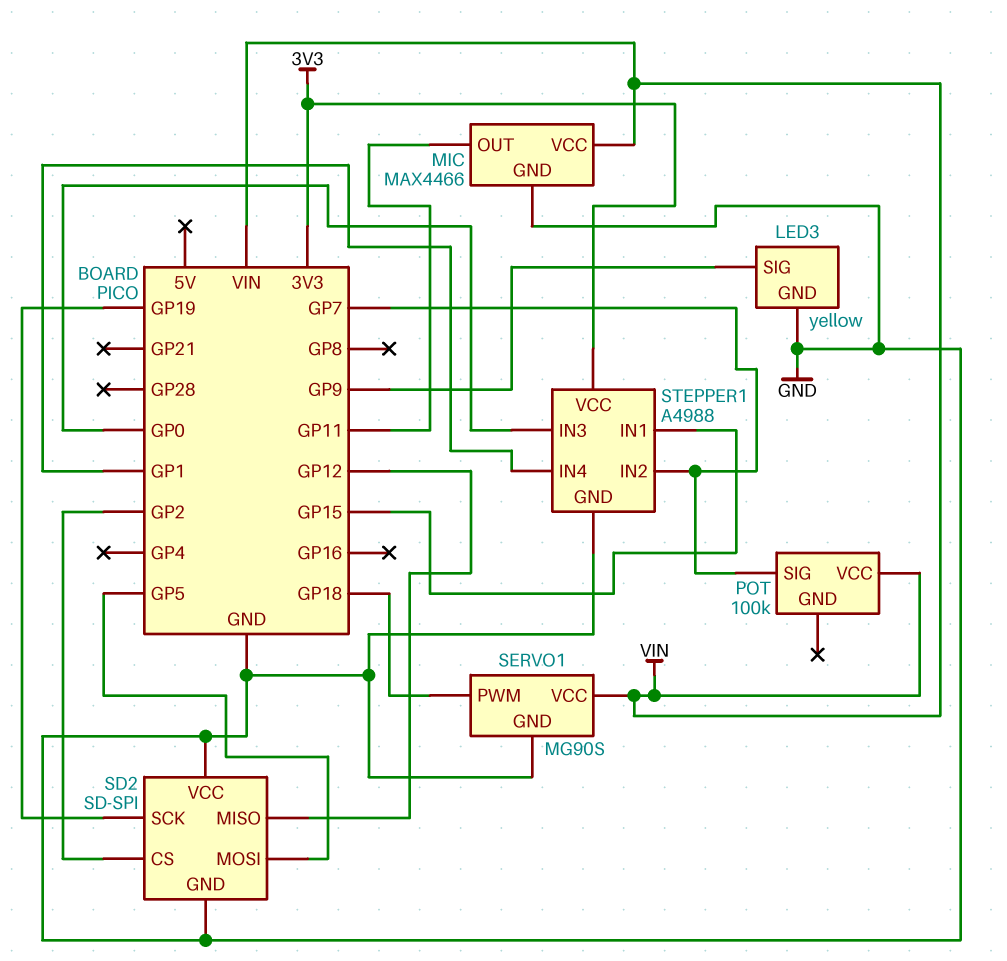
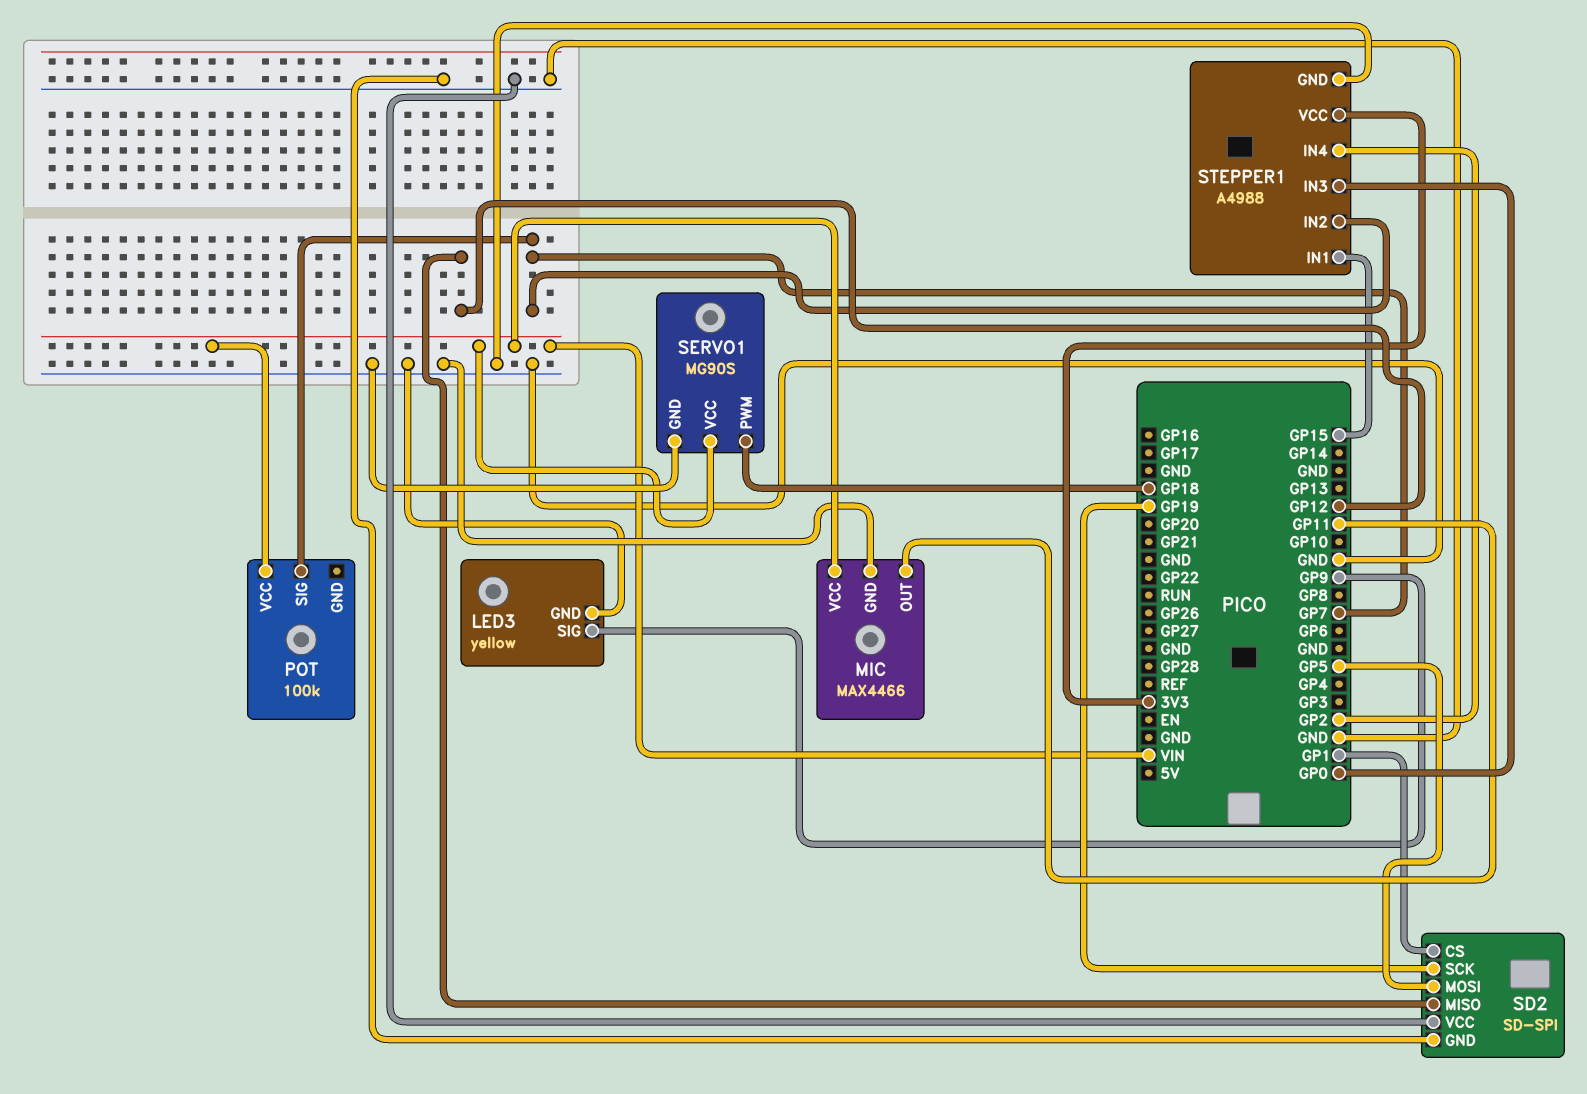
SD2 pin CS: GP2 -> GP1
STEPPER1 pin IN4: GP1 -> GP2

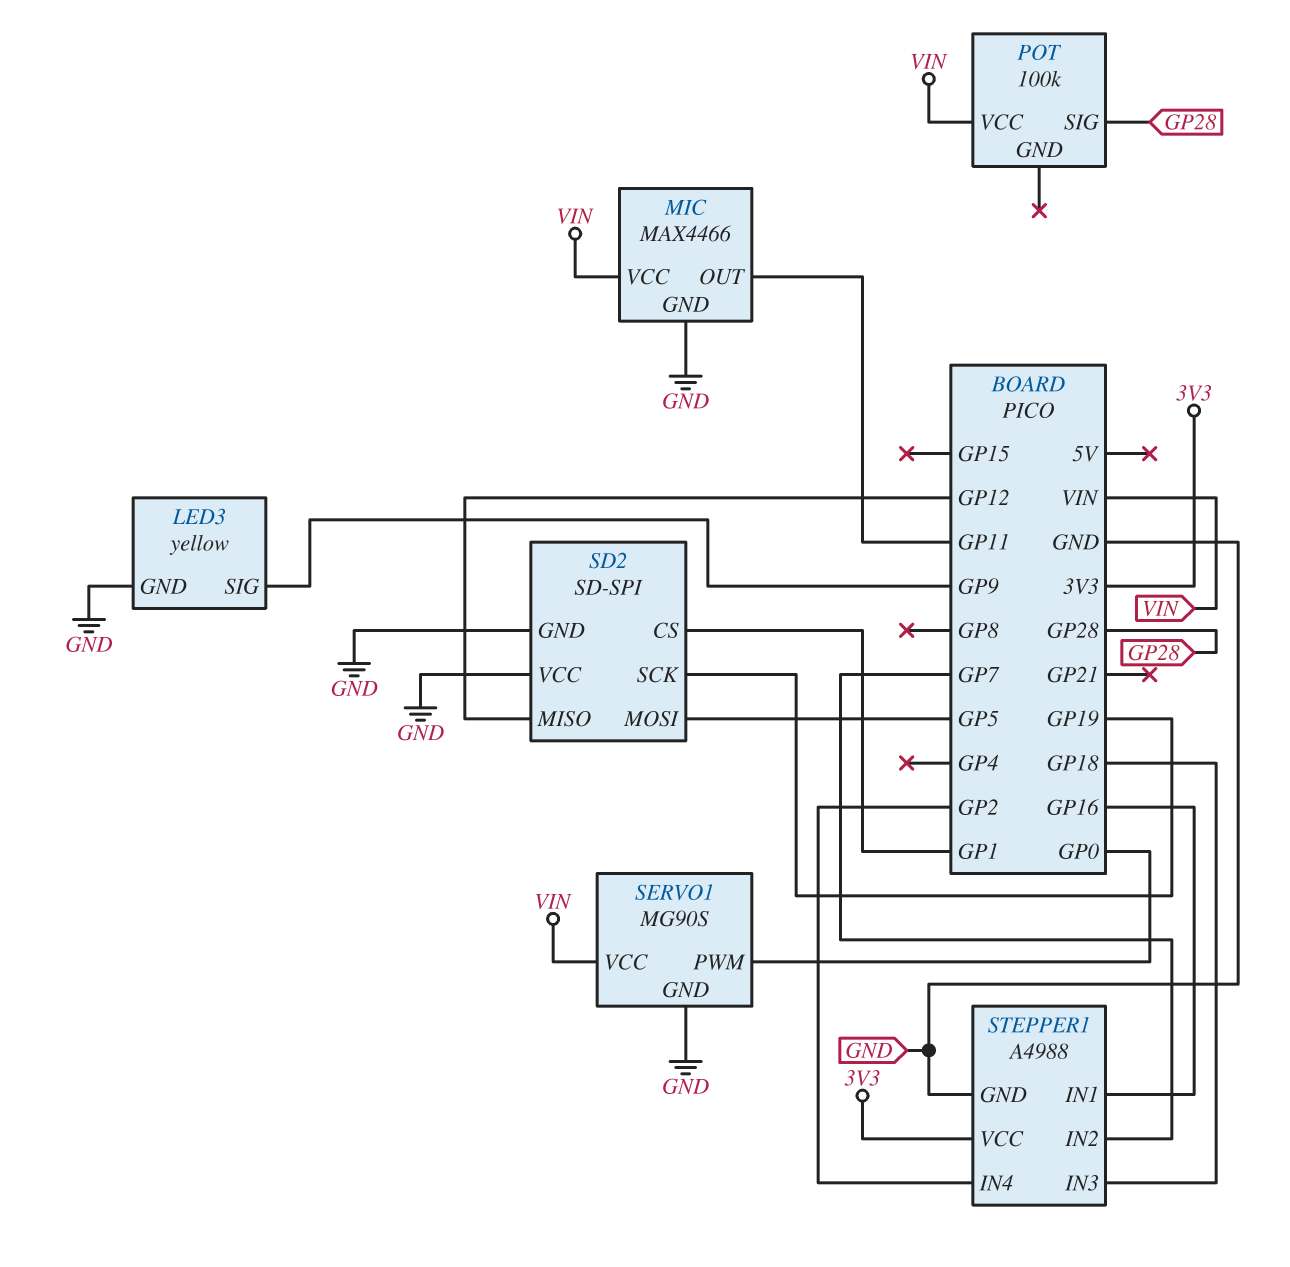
POT pin SIG: GP7 -> GP28
SERVO1 pin PWM: GP18 -> GP0
STEPPER1 pin IN1: GP15 -> GP16
STEPPER1 pin IN3: GP0 -> GP18

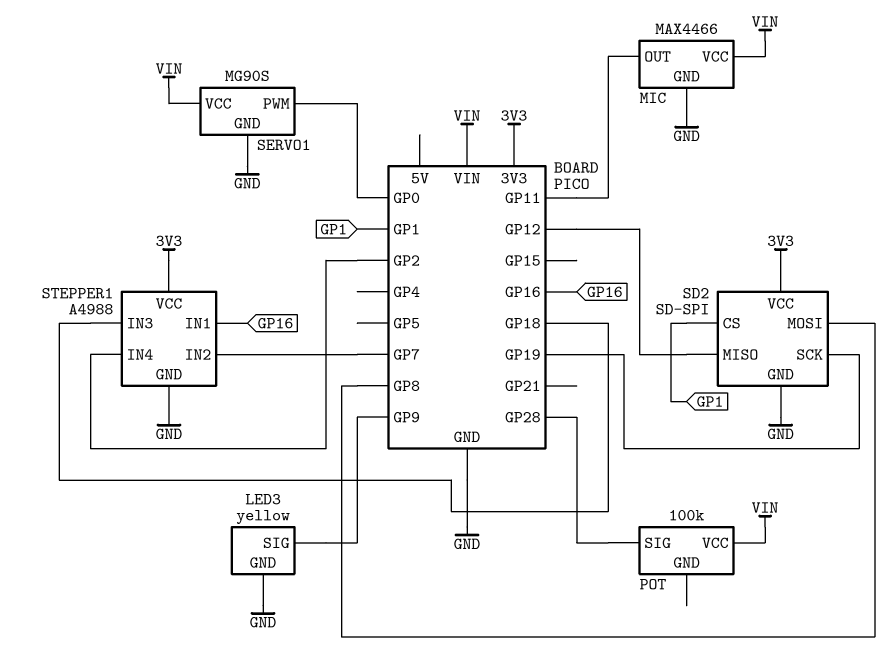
SD2 pin MOSI: GP5 -> GP8
SD2 pin VCC: GND -> 3V3

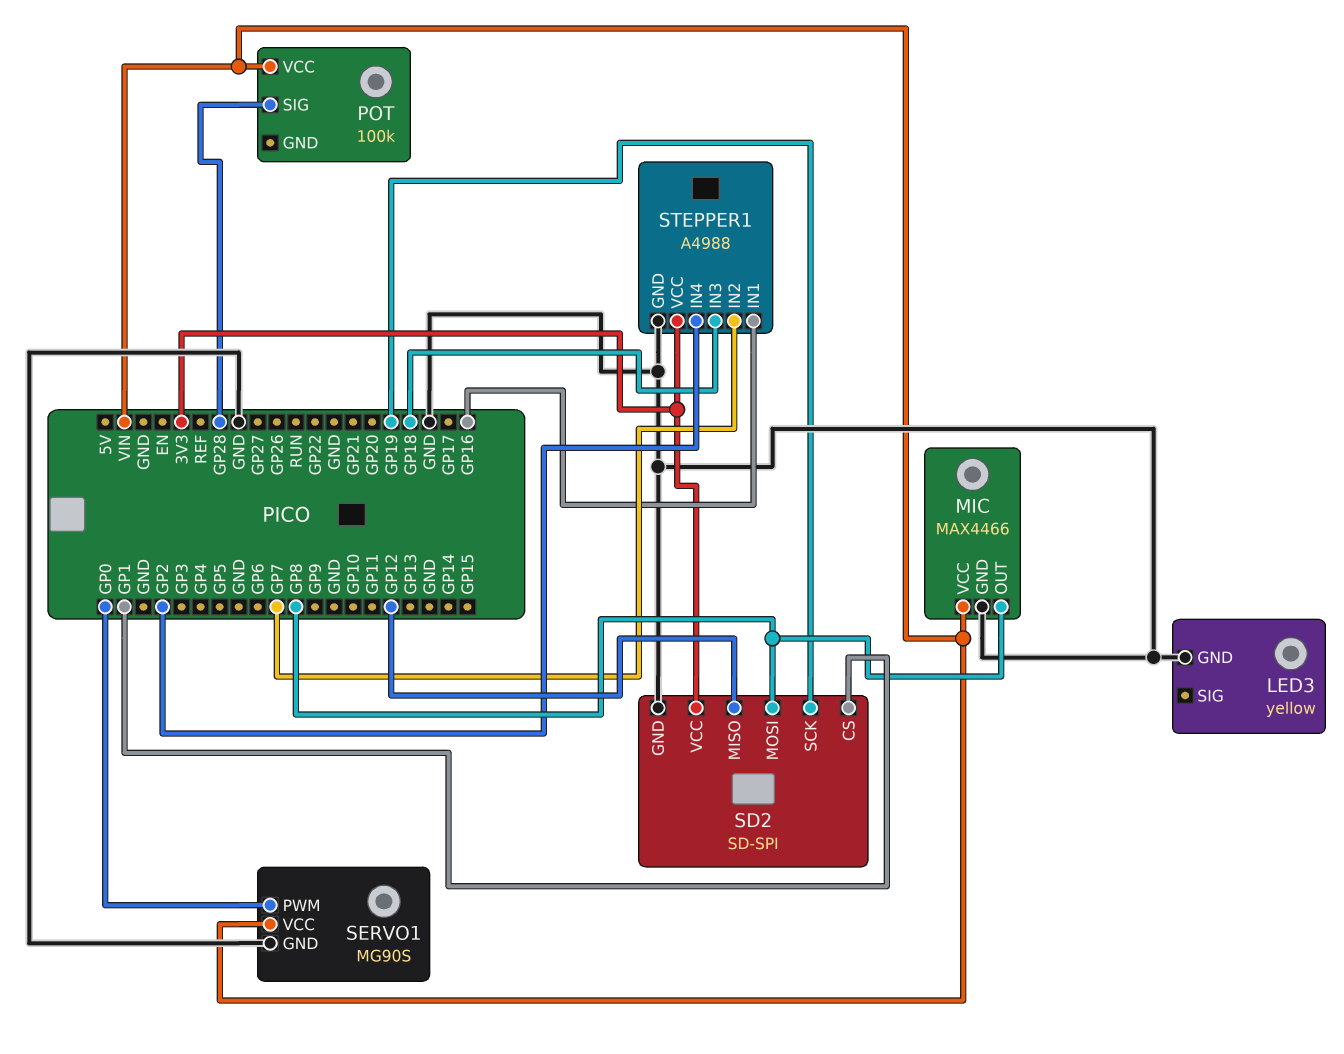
LED3 pin SIG: GP9 -> none
MIC pin OUT: GP11 -> GP8

